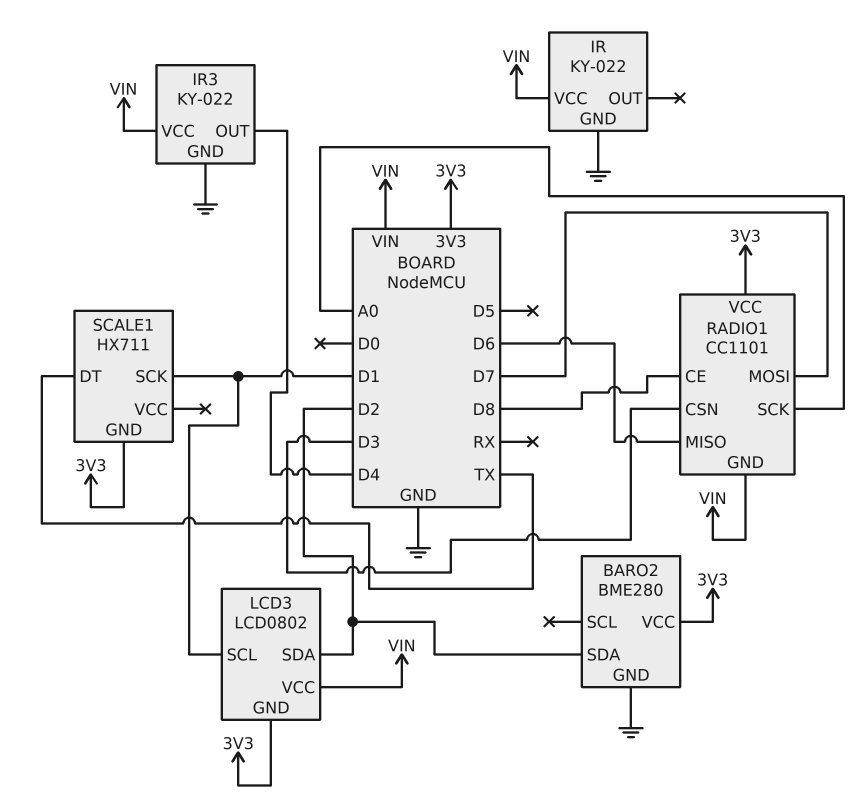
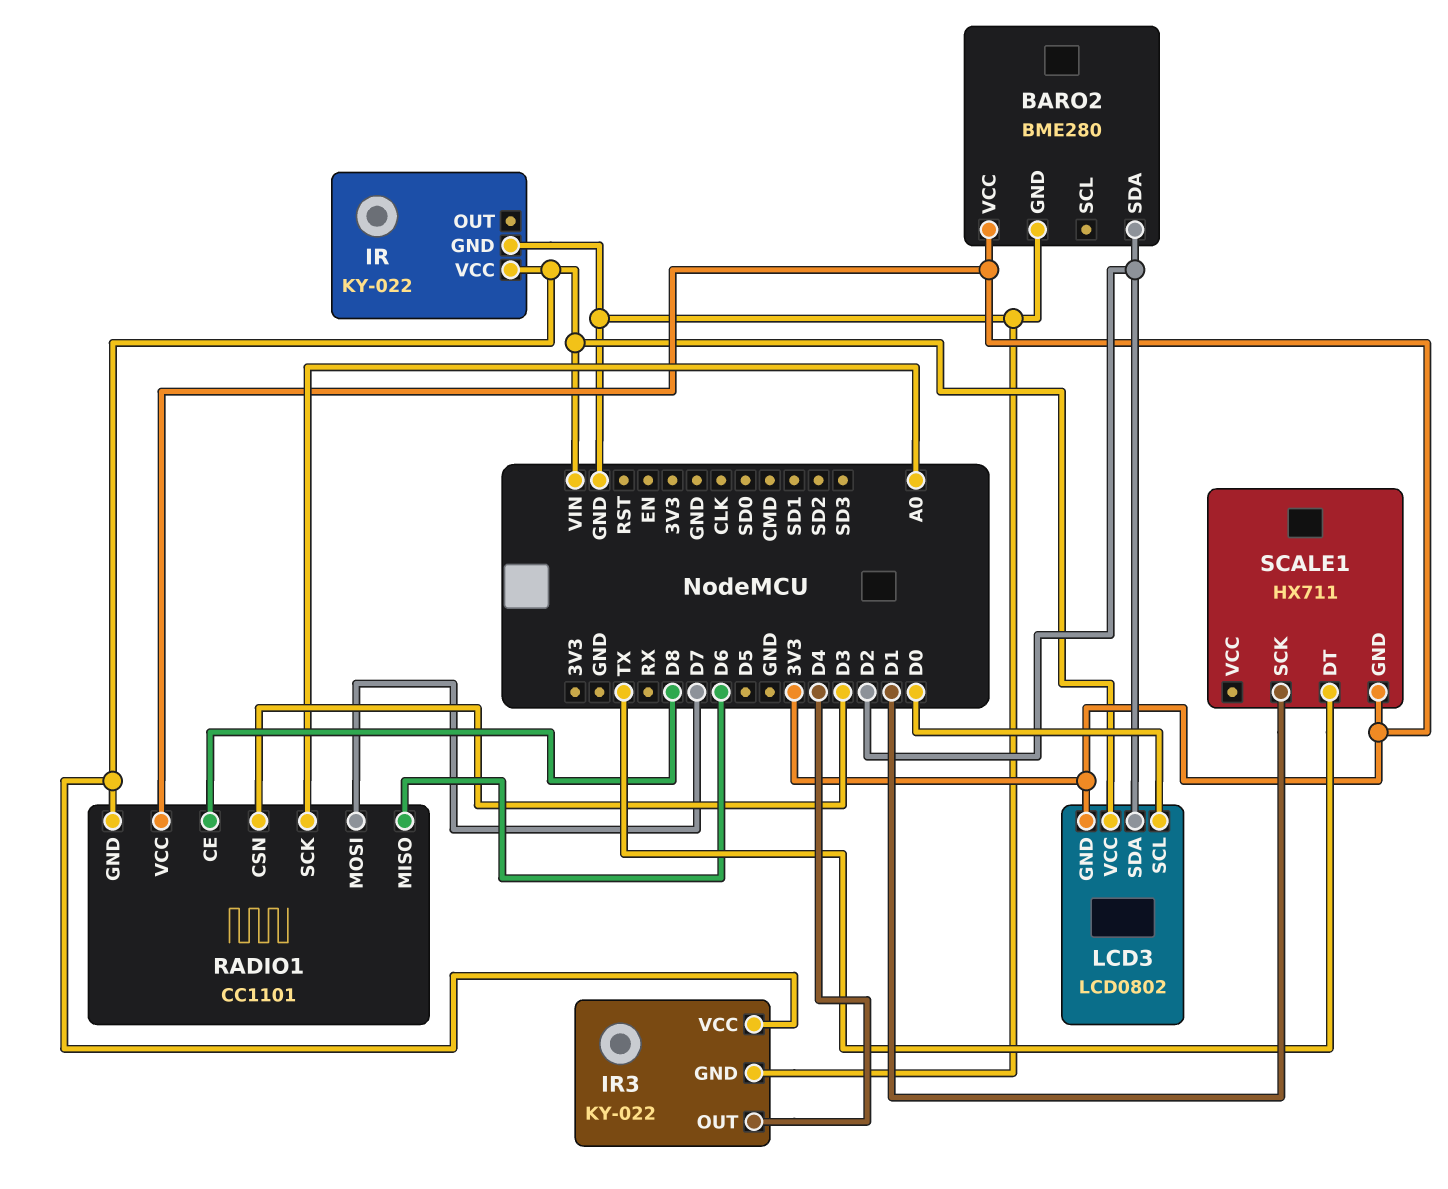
LCD3 pin SCL: D1 -> D0

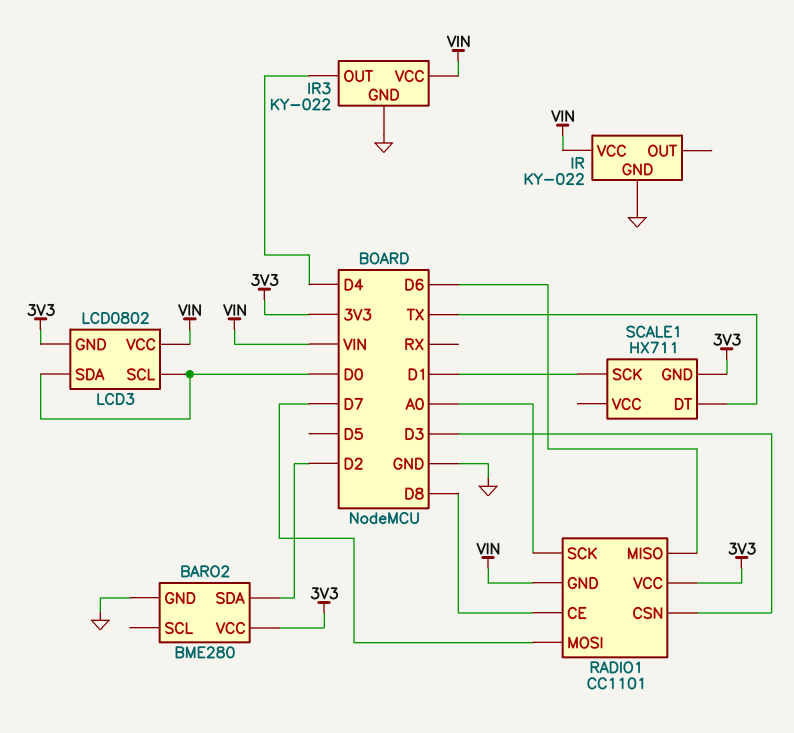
LCD3 pin SDA: D2 -> D0

